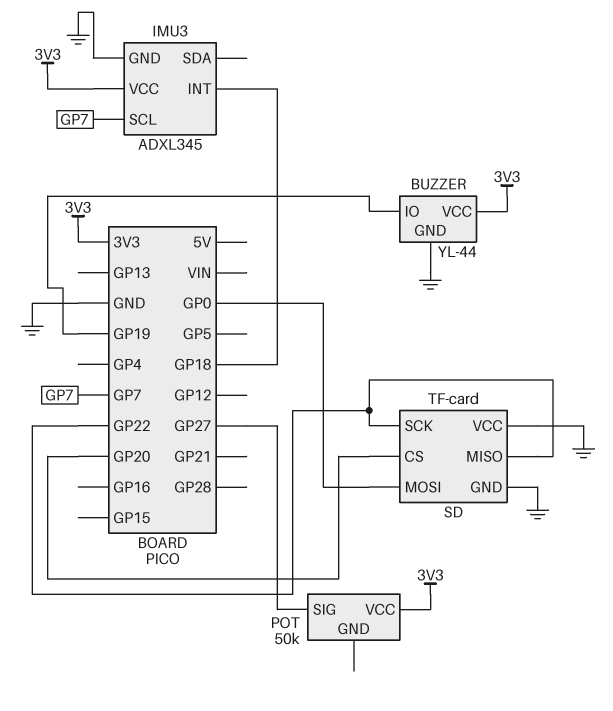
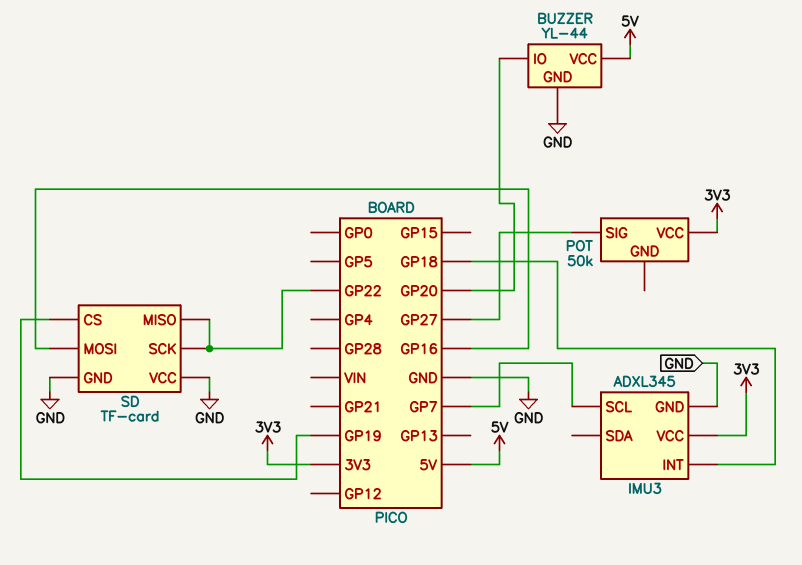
BUZZER pin IO: GP19 -> GP20
BUZZER pin VCC: 3V3 -> 5V
SD pin CS: GP20 -> GP19
SD pin MOSI: GP0 -> GP16

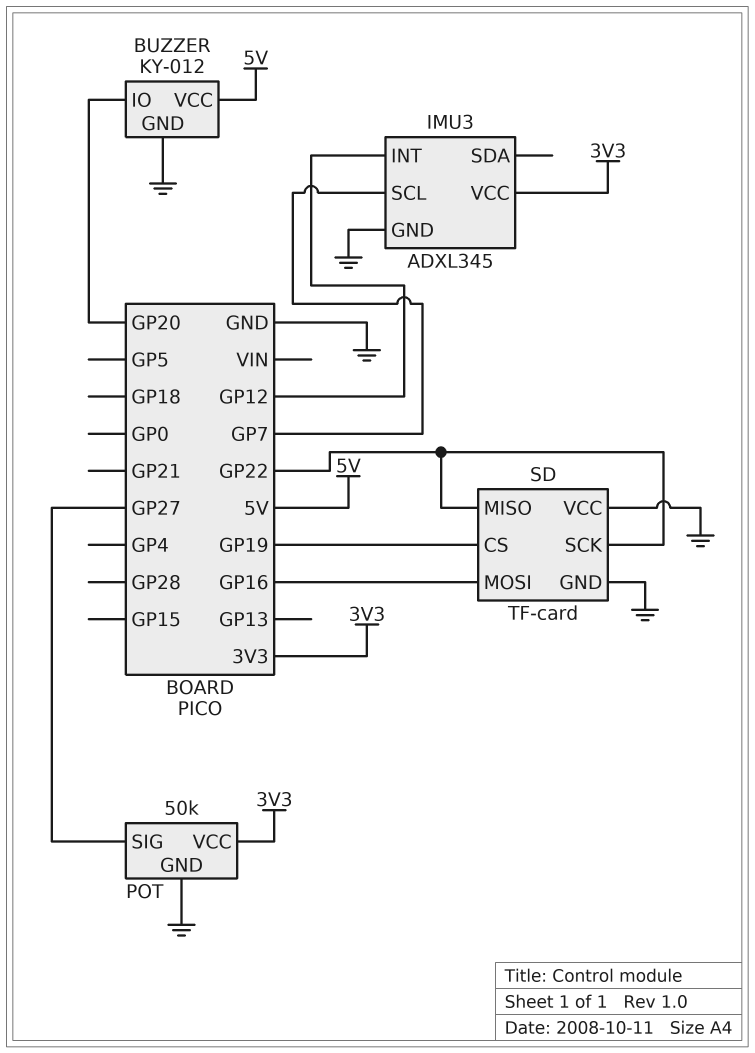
BUZZER: YL-44 -> KY-012
IMU3 pin INT: GP18 -> GP12
POT pin GND: none -> GND

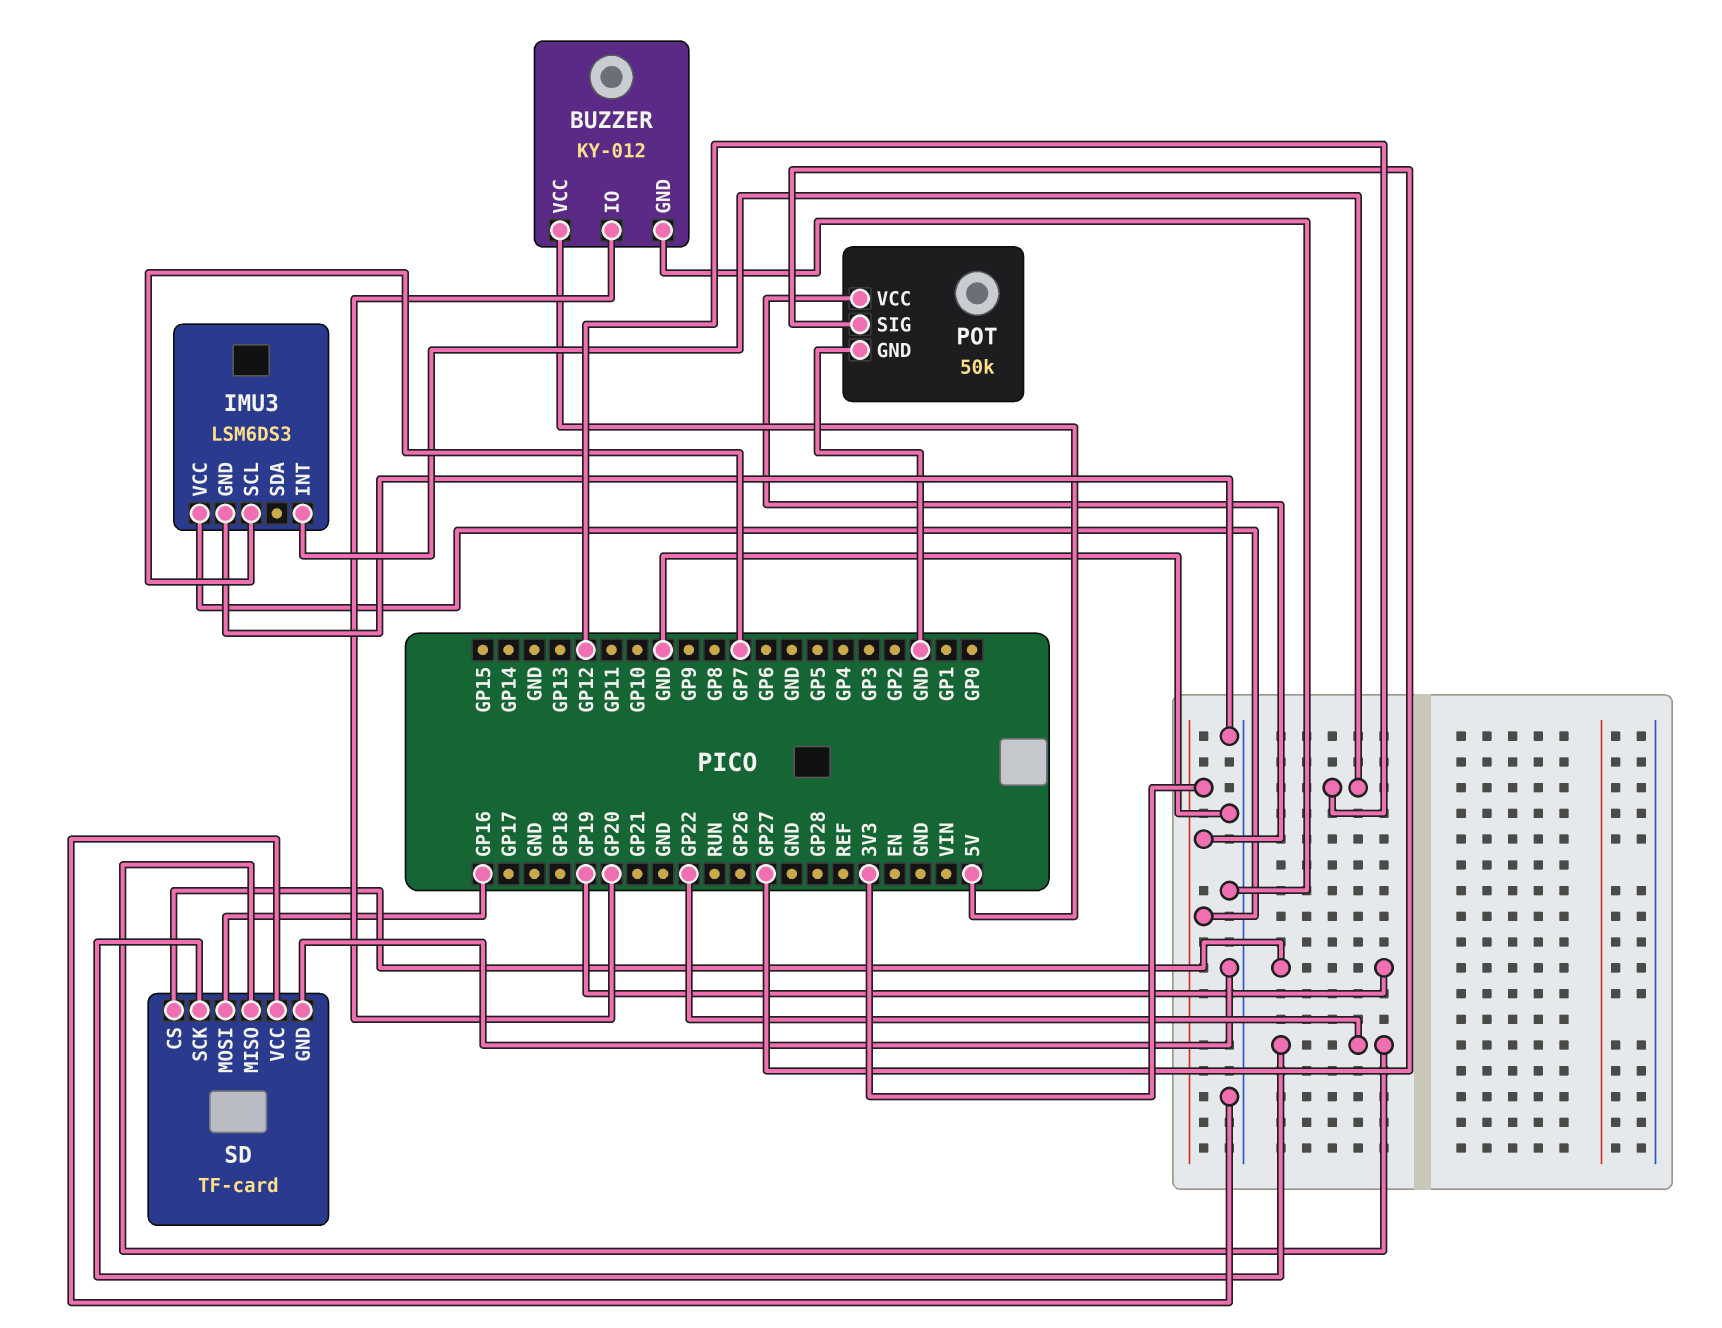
IMU3: ADXL345 -> LSM6DS3

